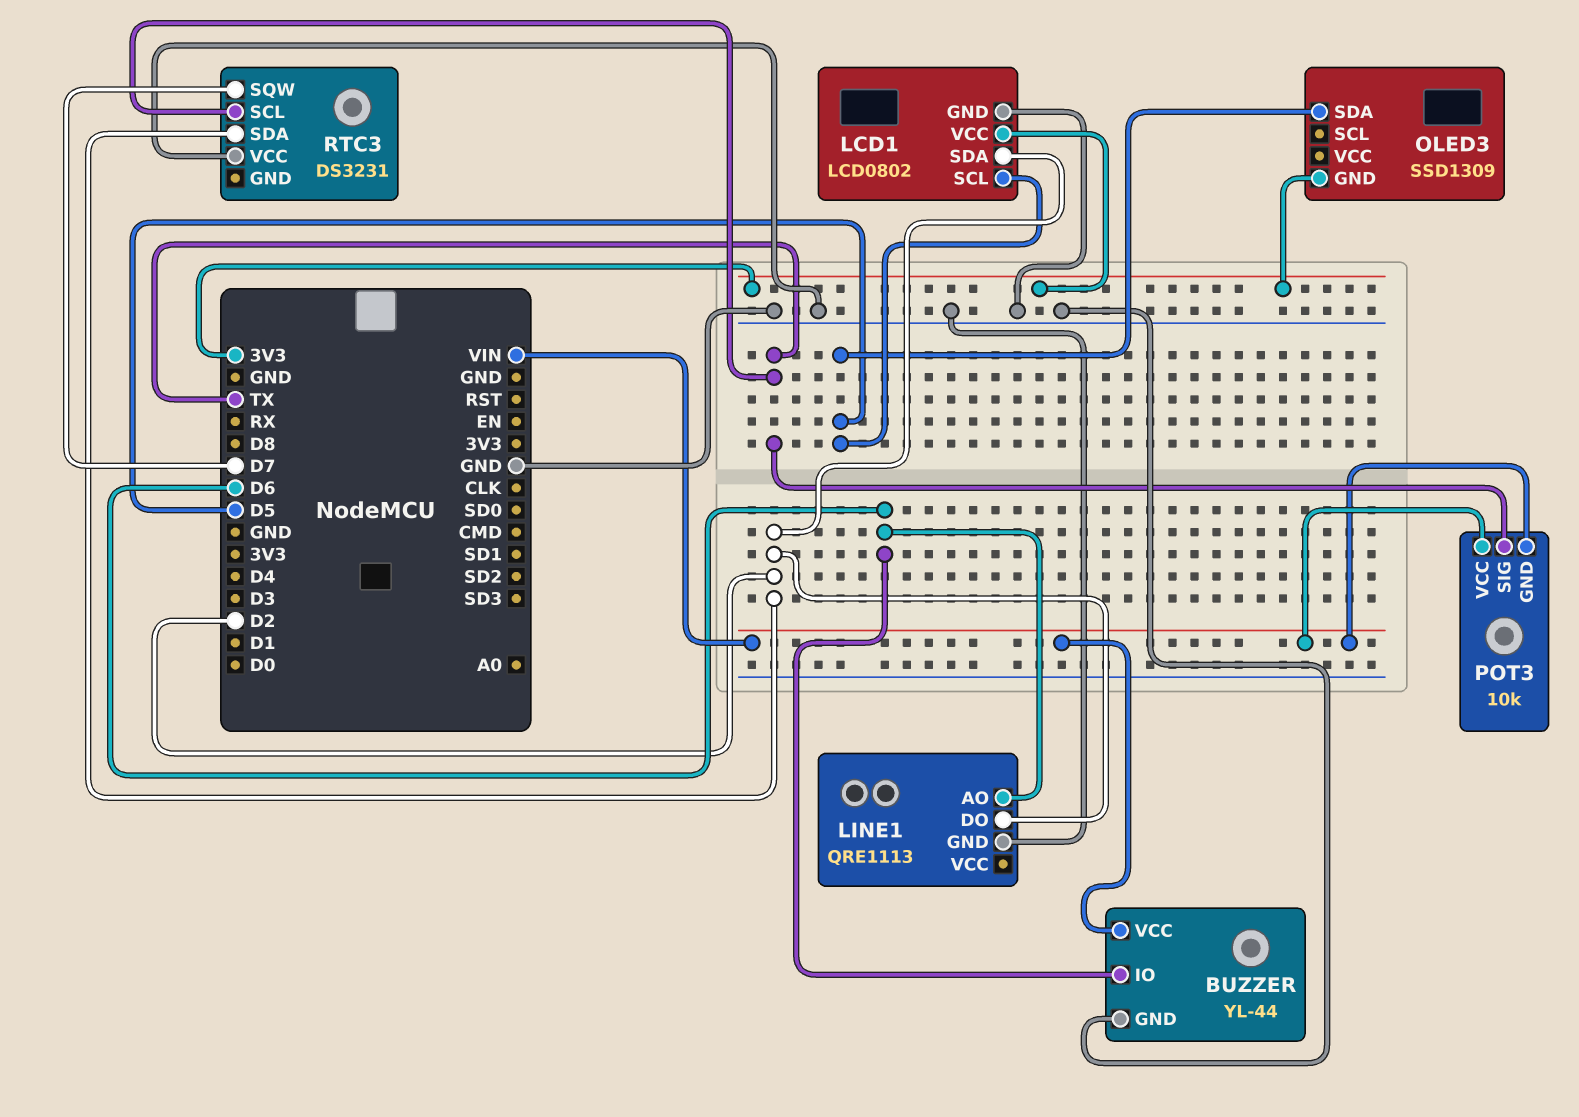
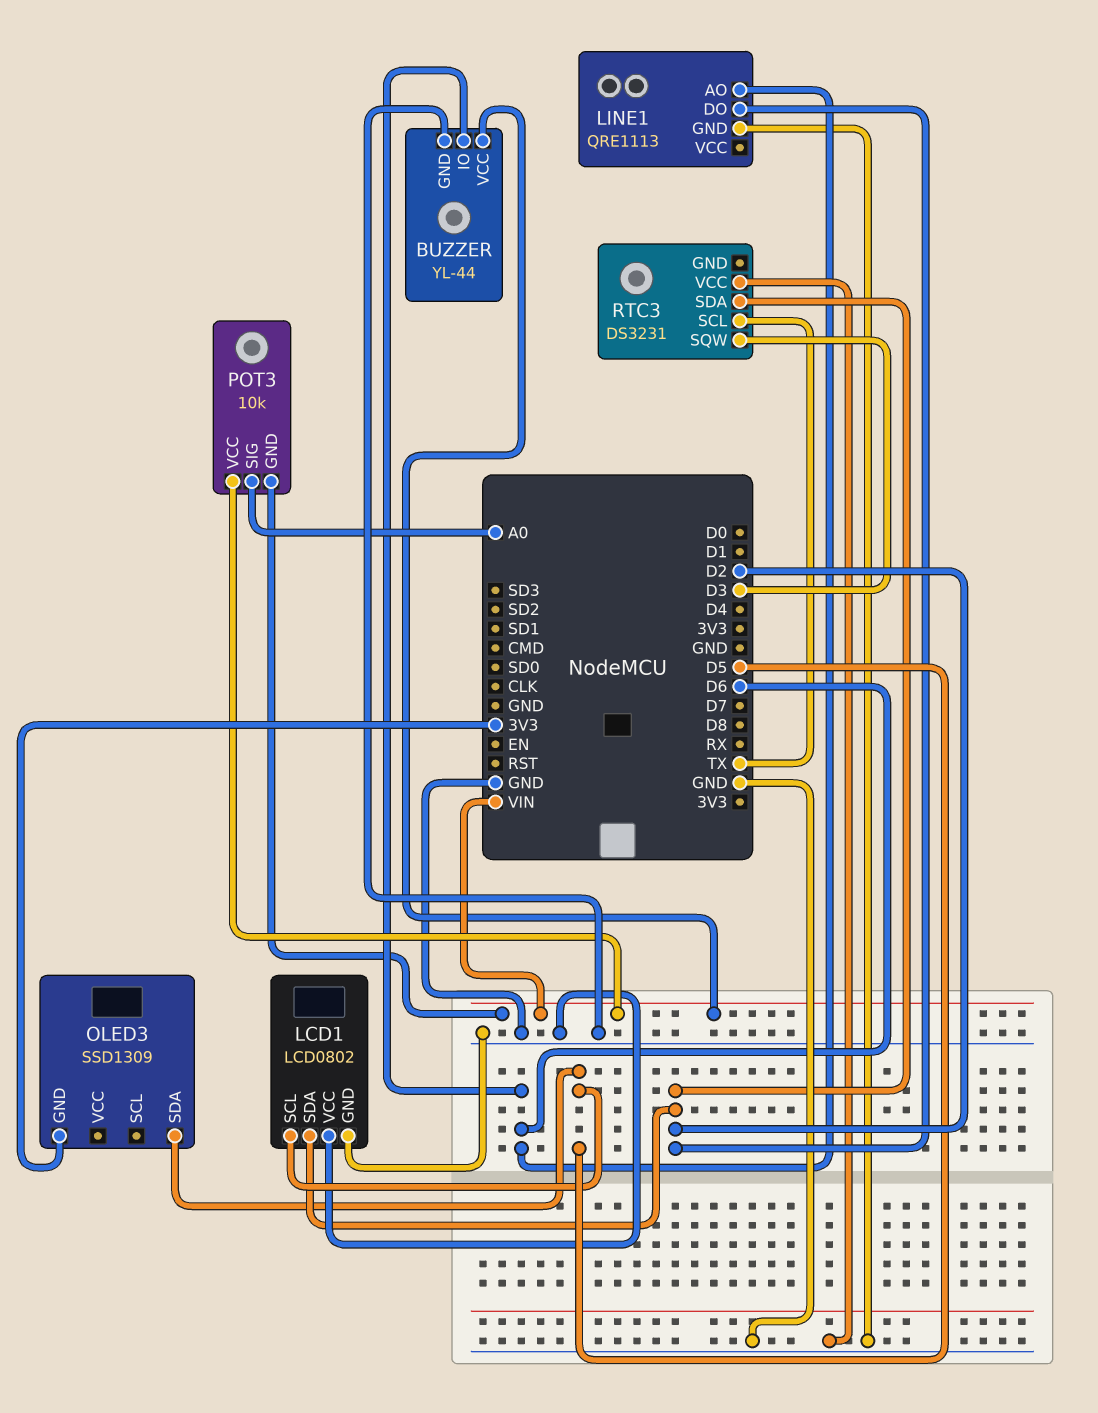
LCD1 pin VCC: 3V3 -> GND
POT3 pin SIG: TX -> A0
RTC3 pin SQW: D7 -> D3

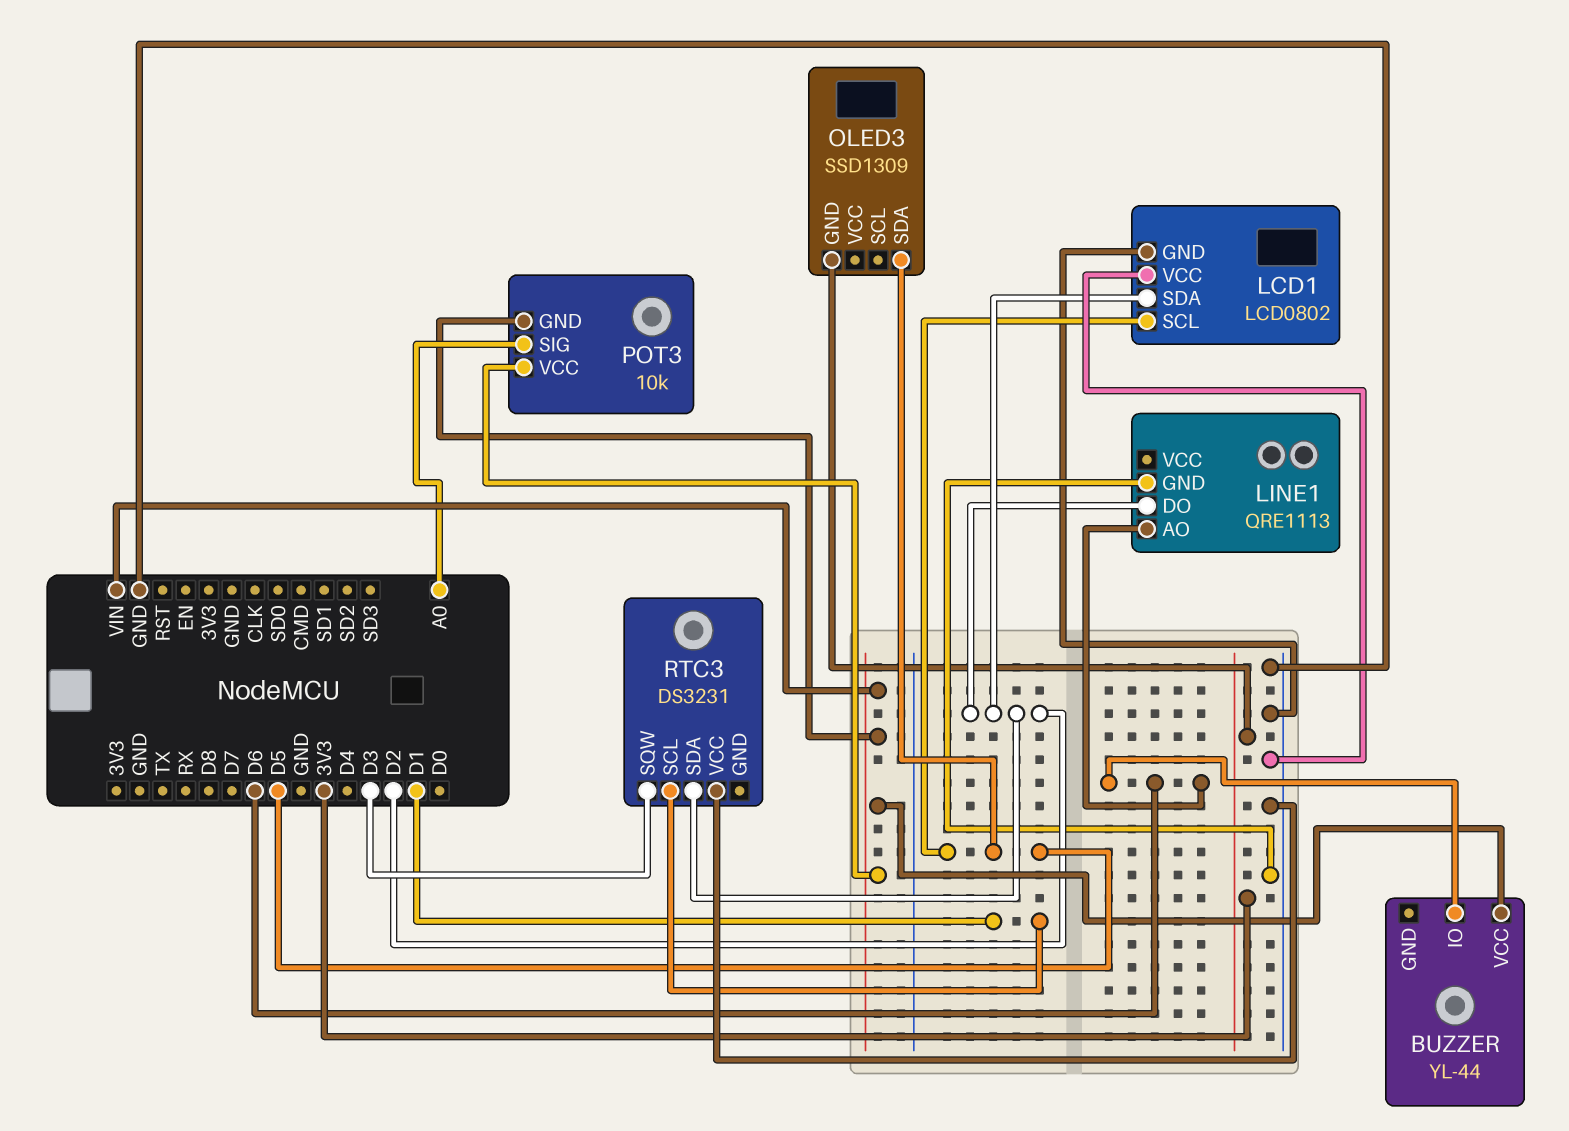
BUZZER pin GND: GND -> none
RTC3 pin SCL: TX -> D1

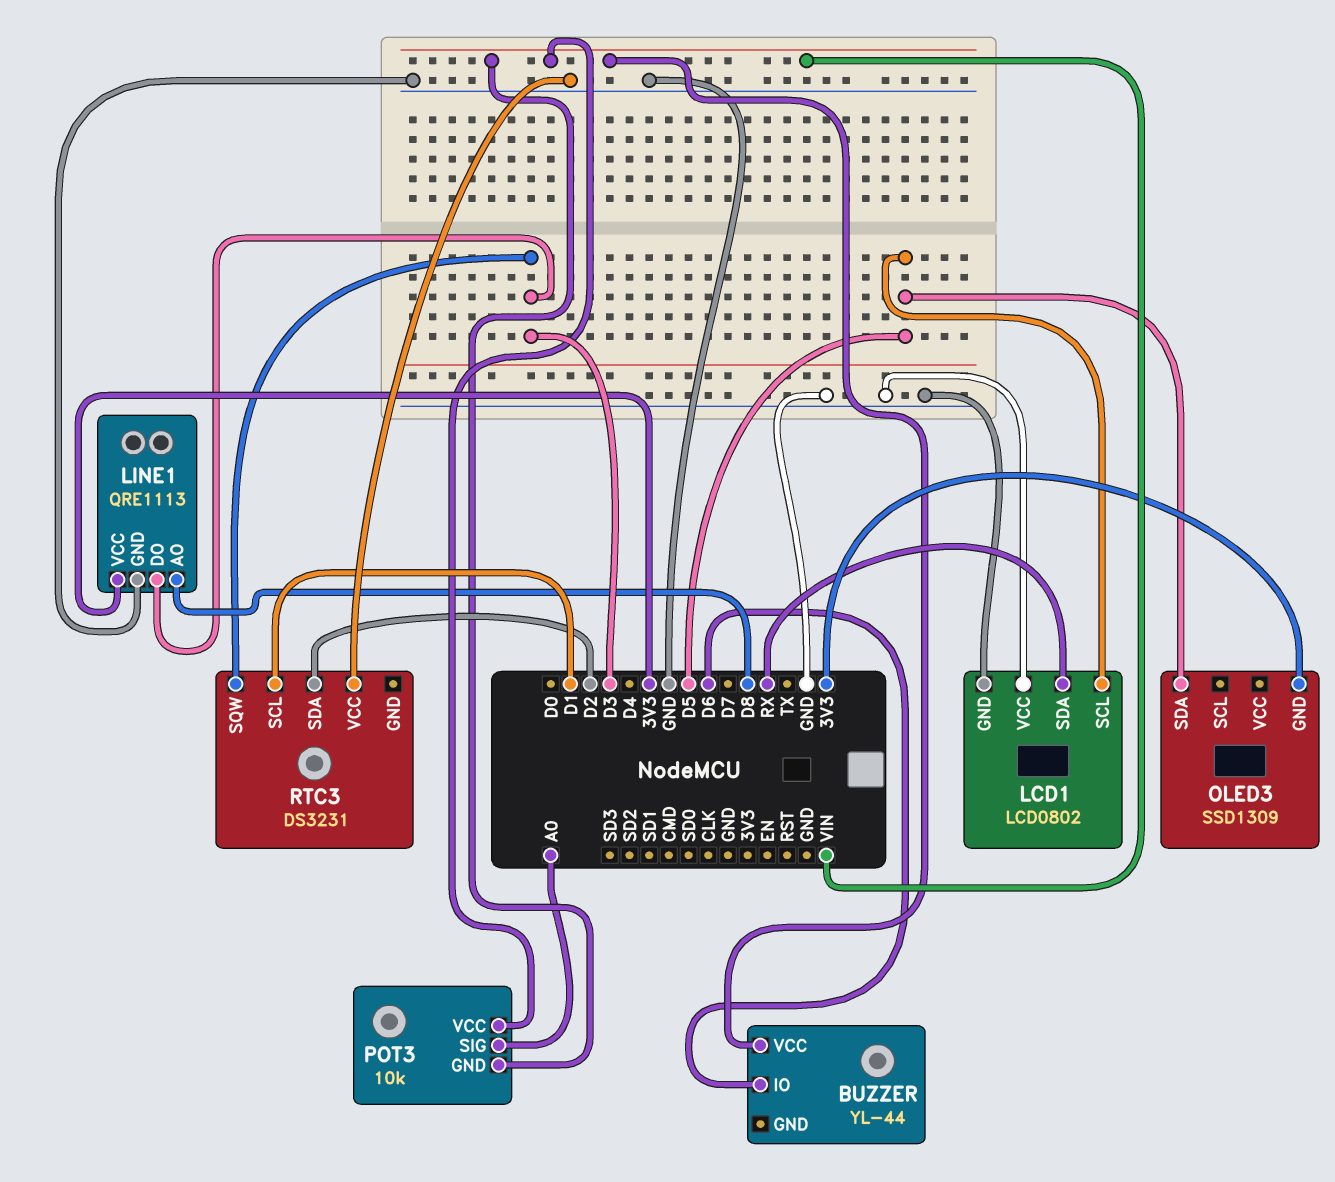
LCD1 pin SDA: D2 -> RX
LINE1 pin AO: D6 -> D8
LINE1 pin DO: D2 -> D3
LINE1 pin VCC: none -> 3V3

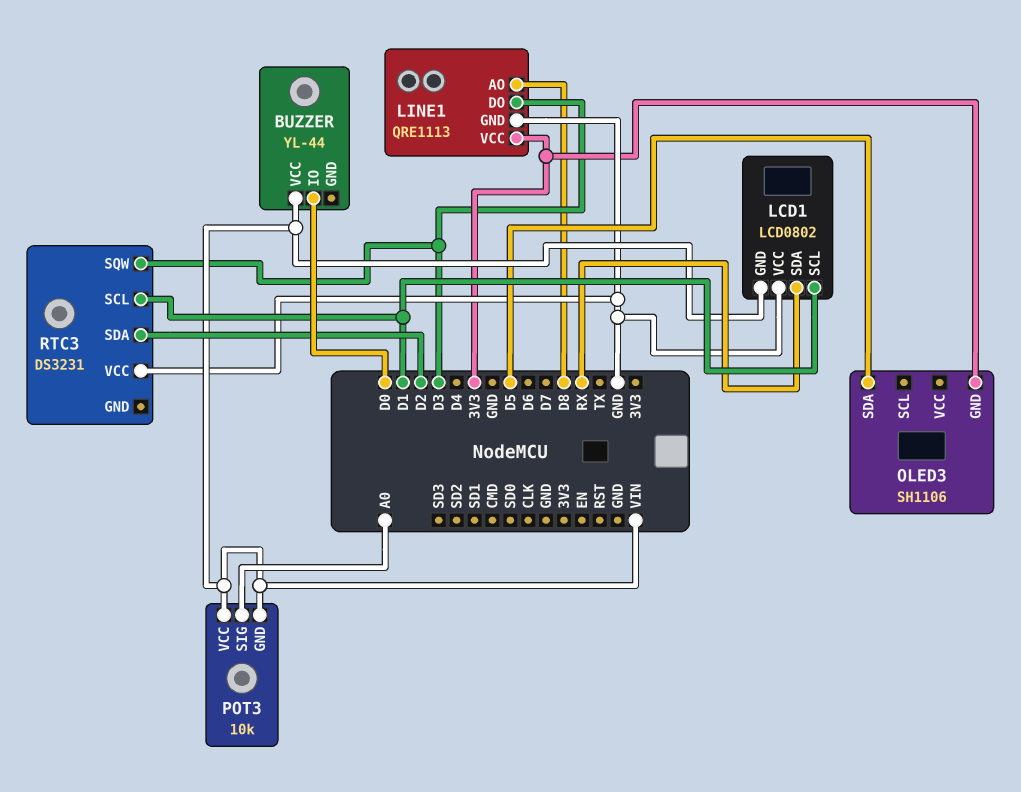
BUZZER pin IO: D6 -> D0
LCD1 pin GND: GND -> VIN
LCD1 pin SCL: D5 -> D1
OLED3: SSD1309 -> SH1106

